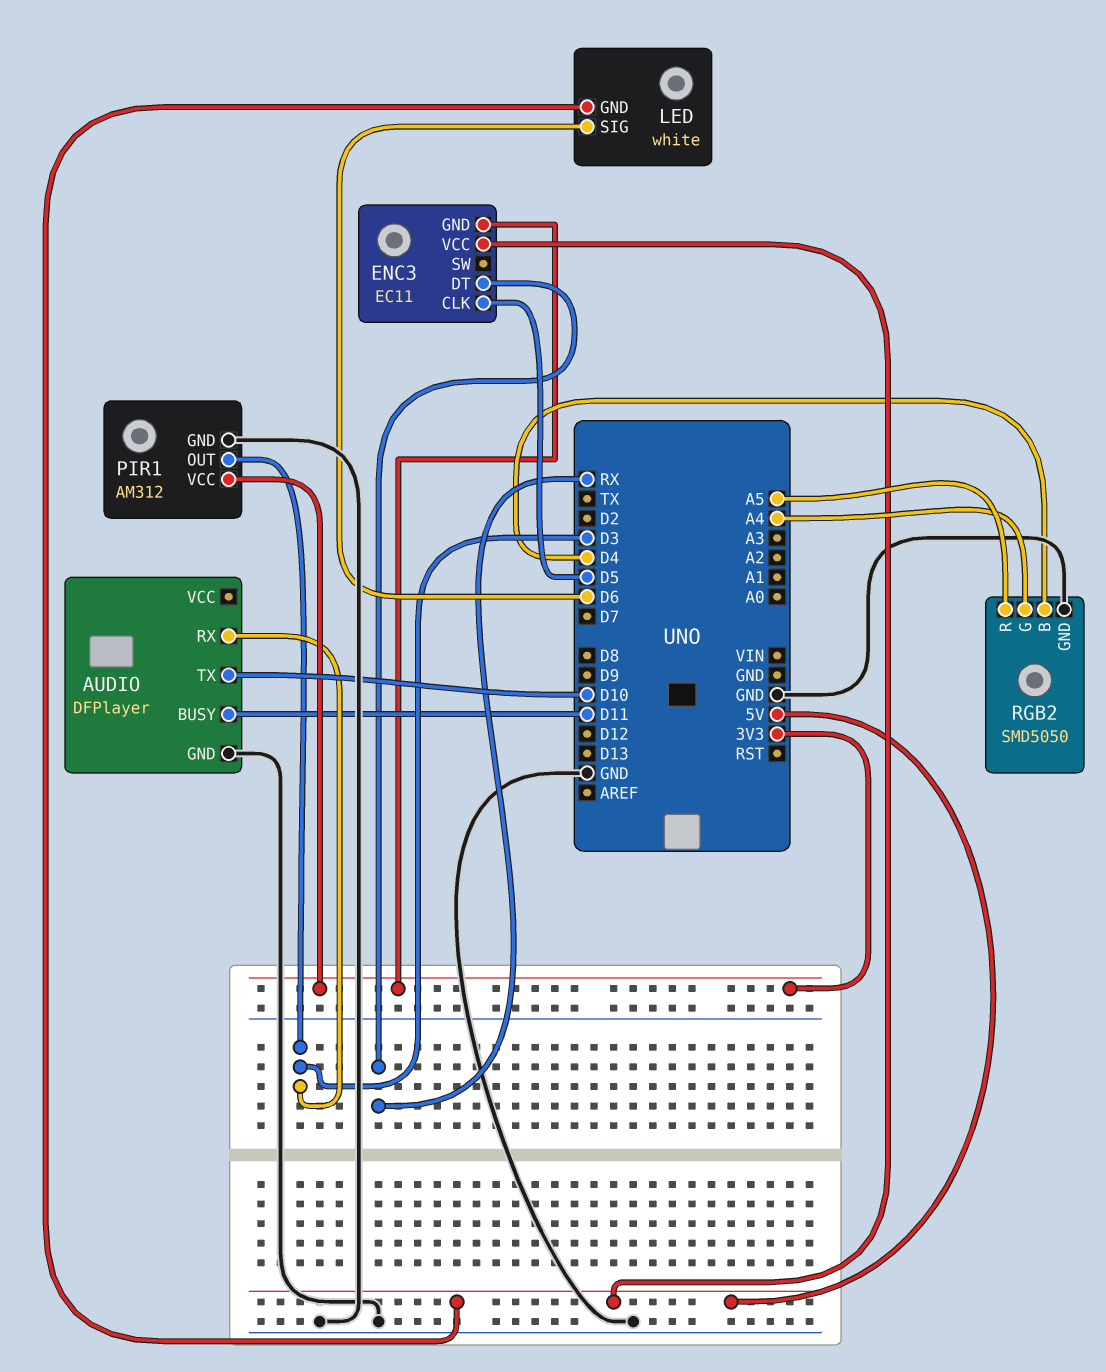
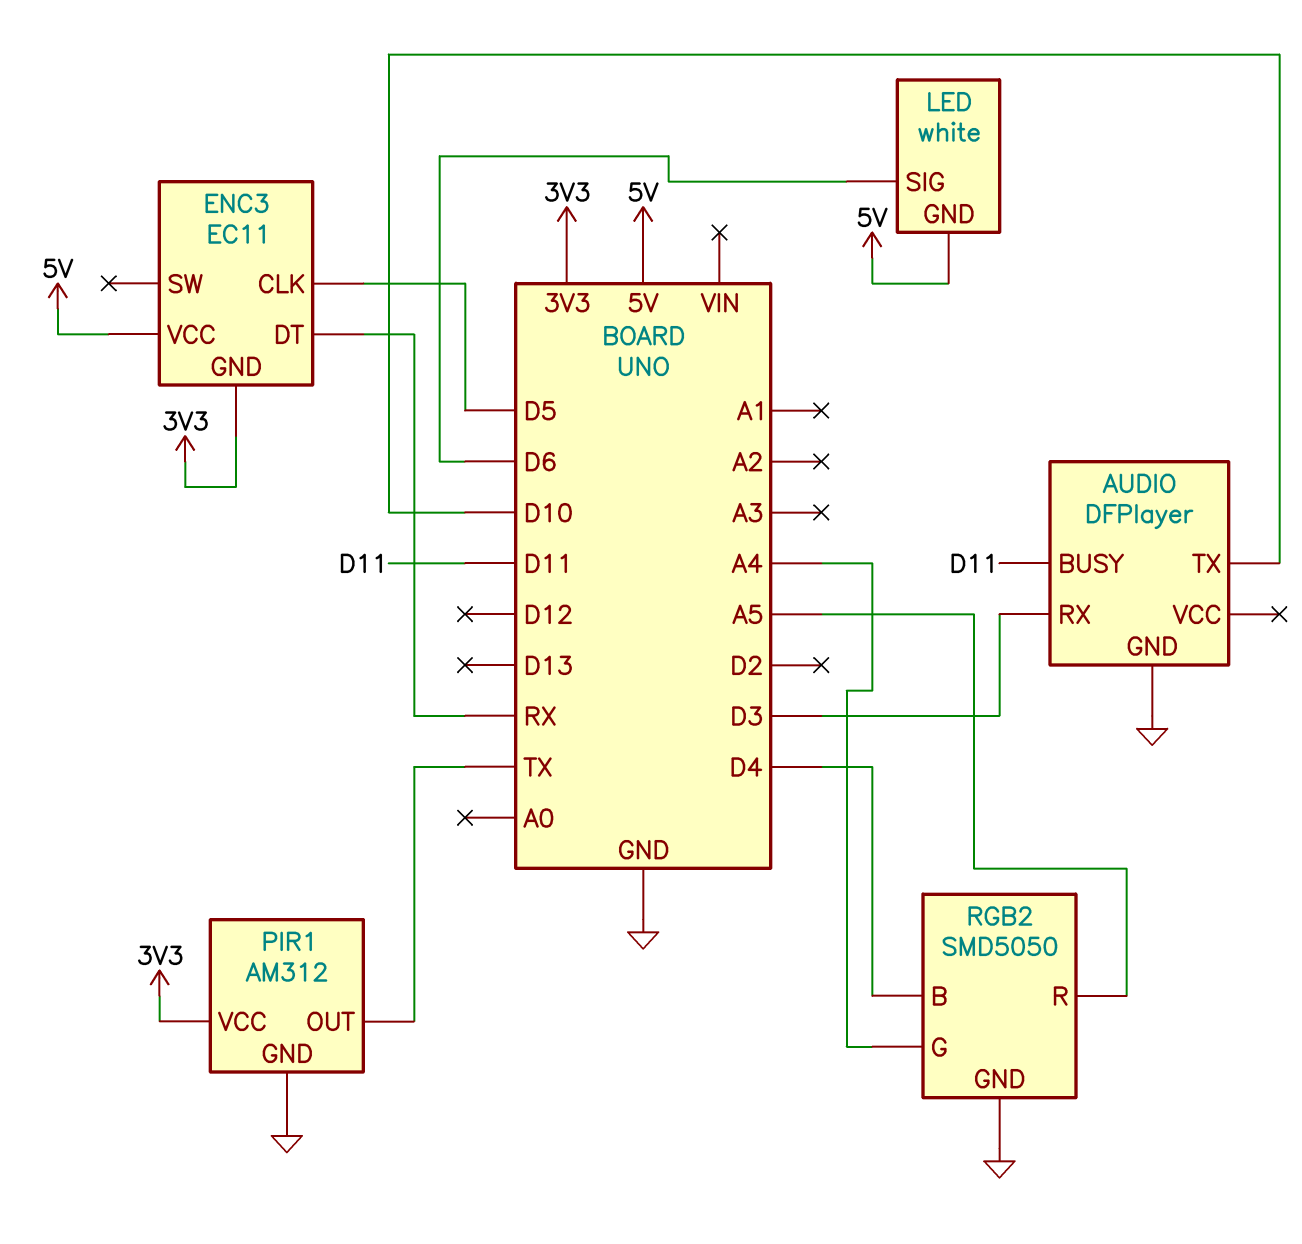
PIR1 pin OUT: D3 -> TX

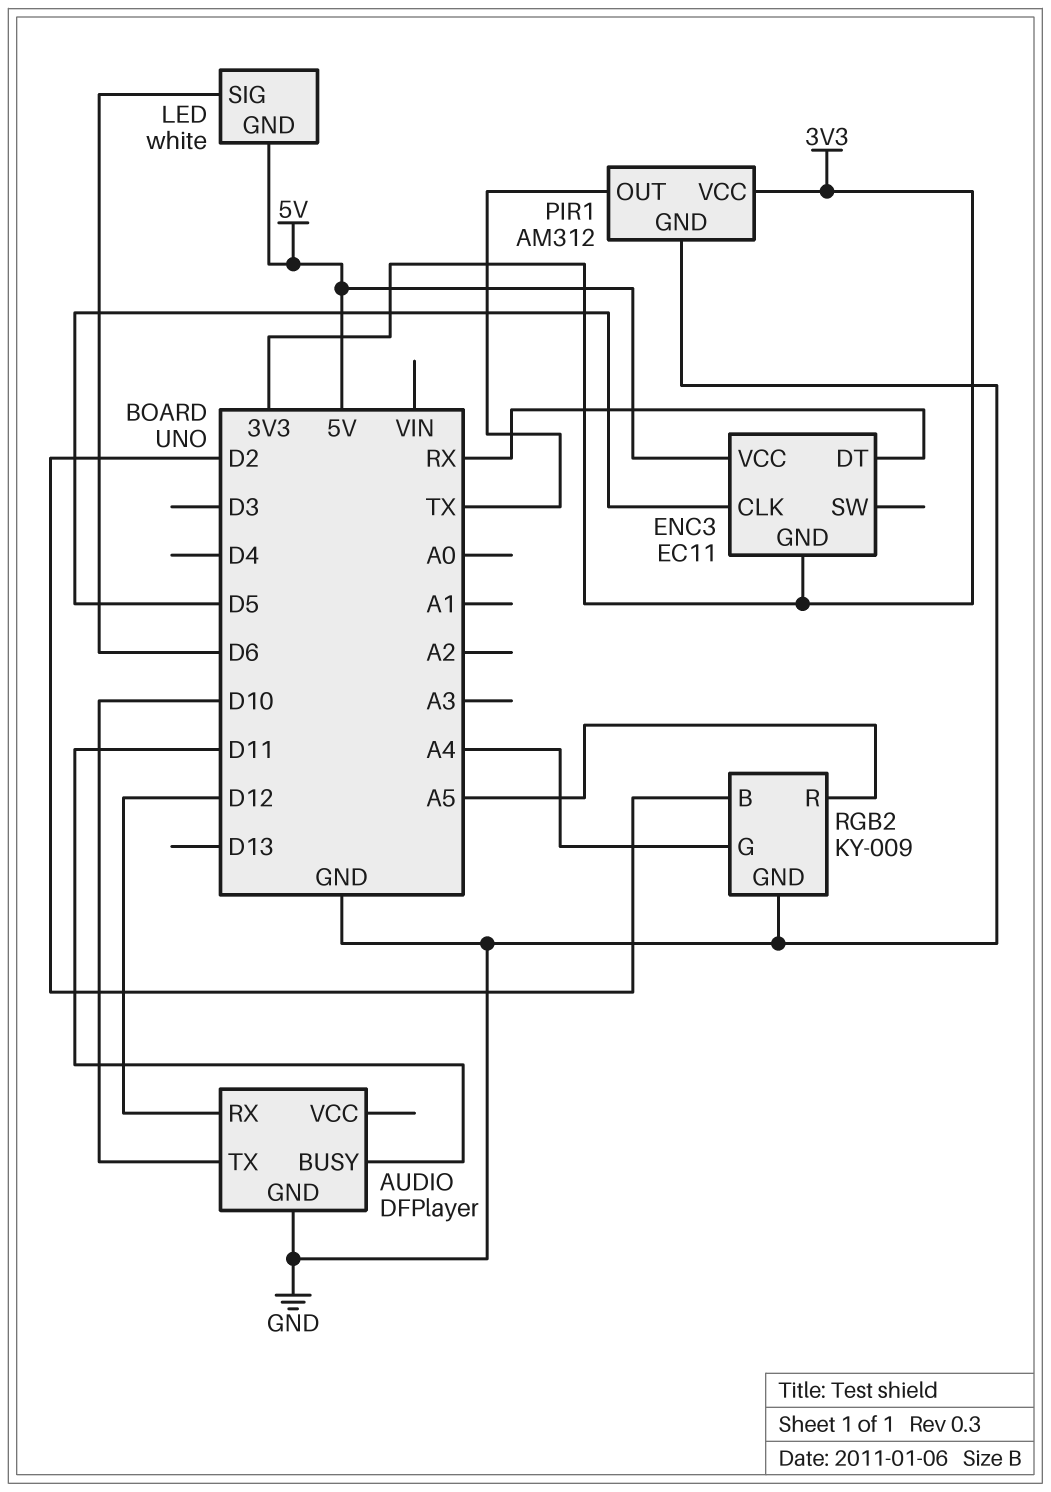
AUDIO pin RX: D3 -> D12
RGB2: SMD5050 -> KY-009
RGB2 pin B: D4 -> D2

